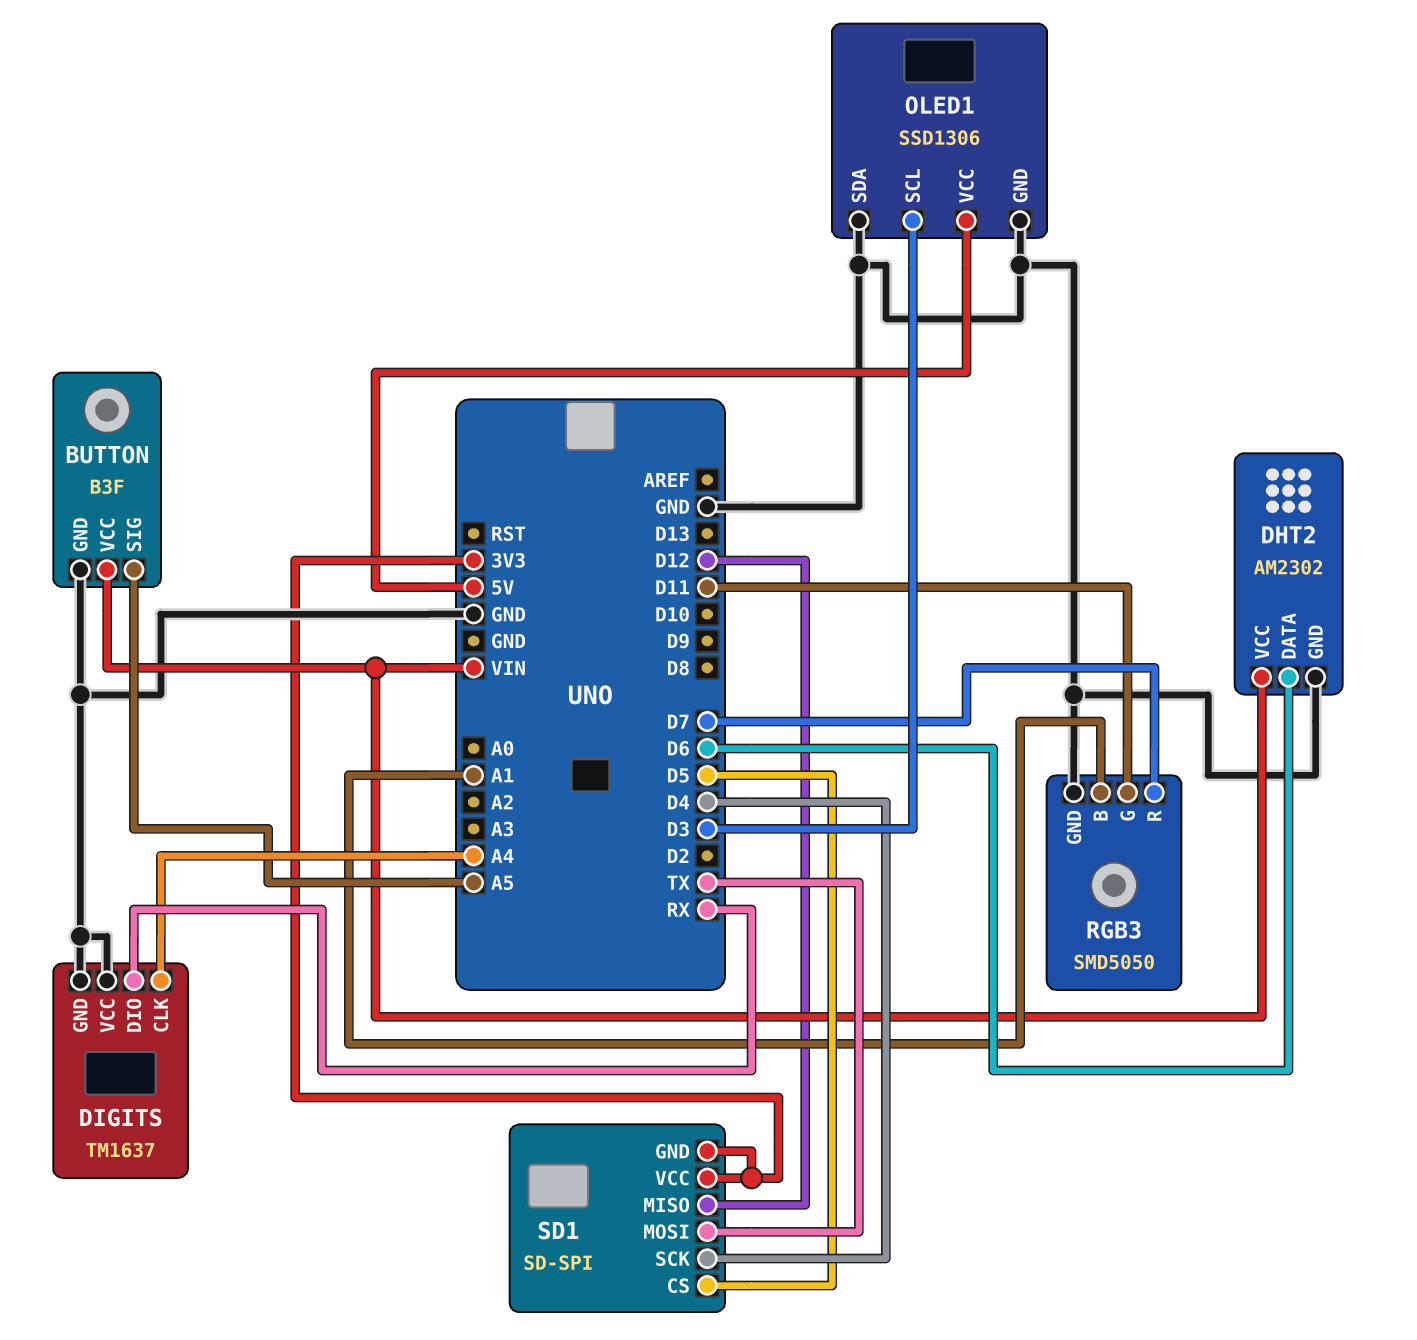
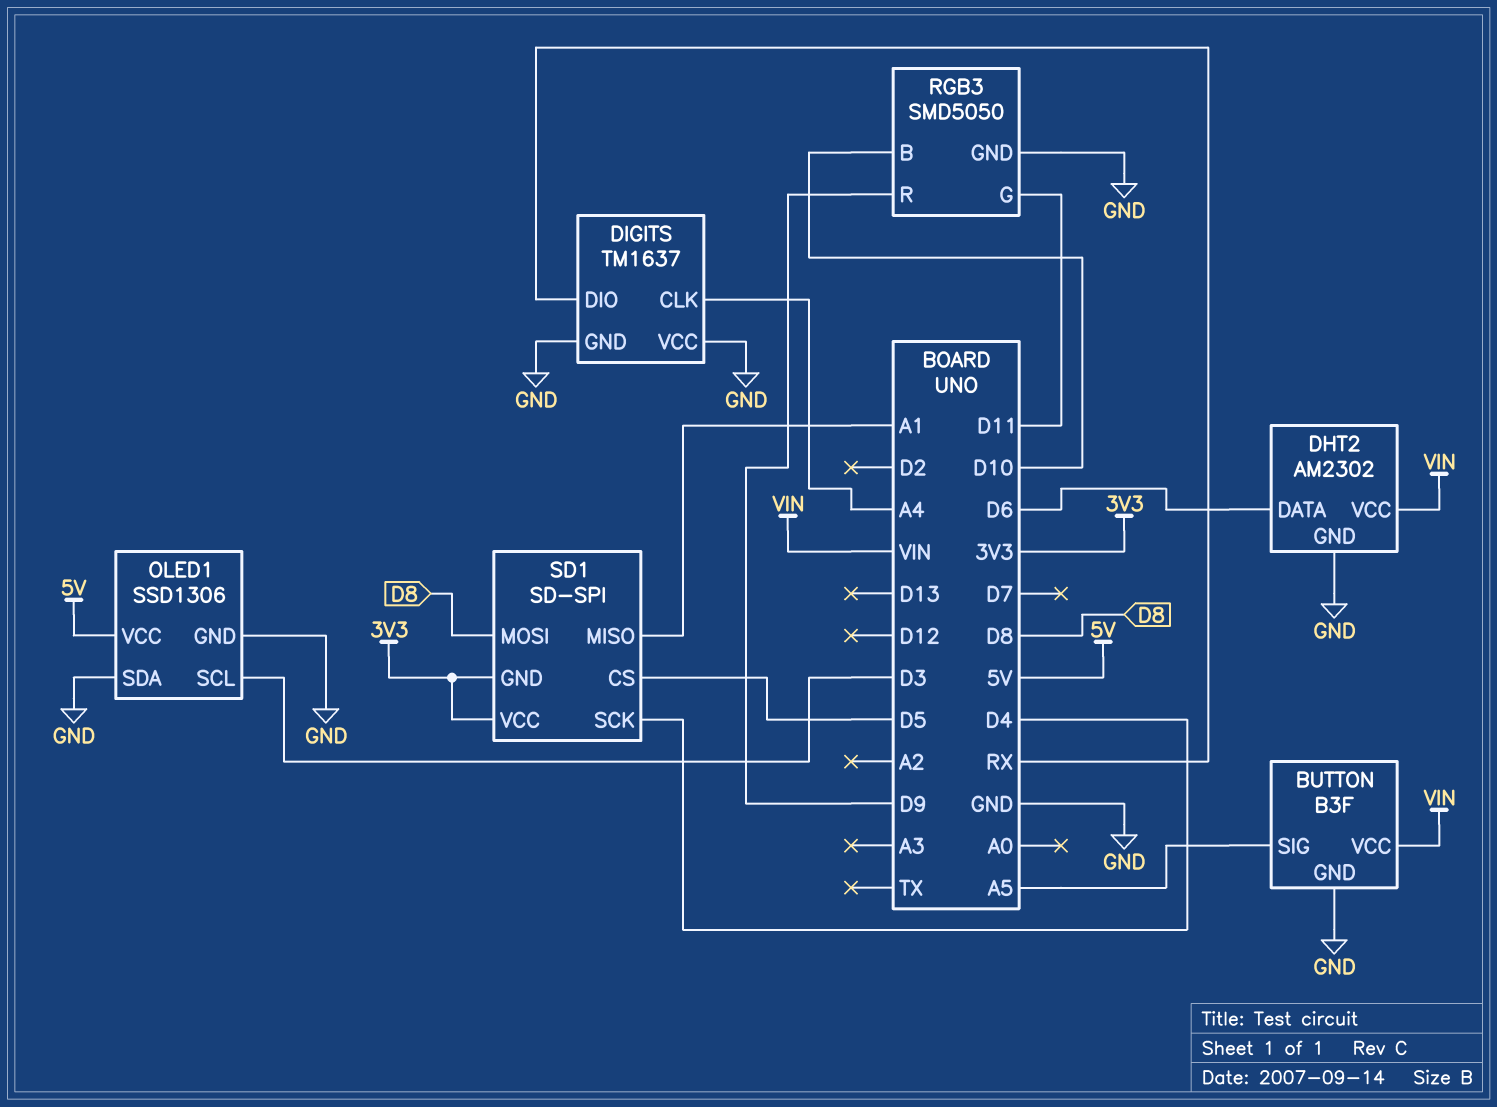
RGB3 pin B: A1 -> D10
RGB3 pin R: D7 -> D9
SD1 pin MISO: D12 -> A1
SD1 pin MOSI: TX -> D8

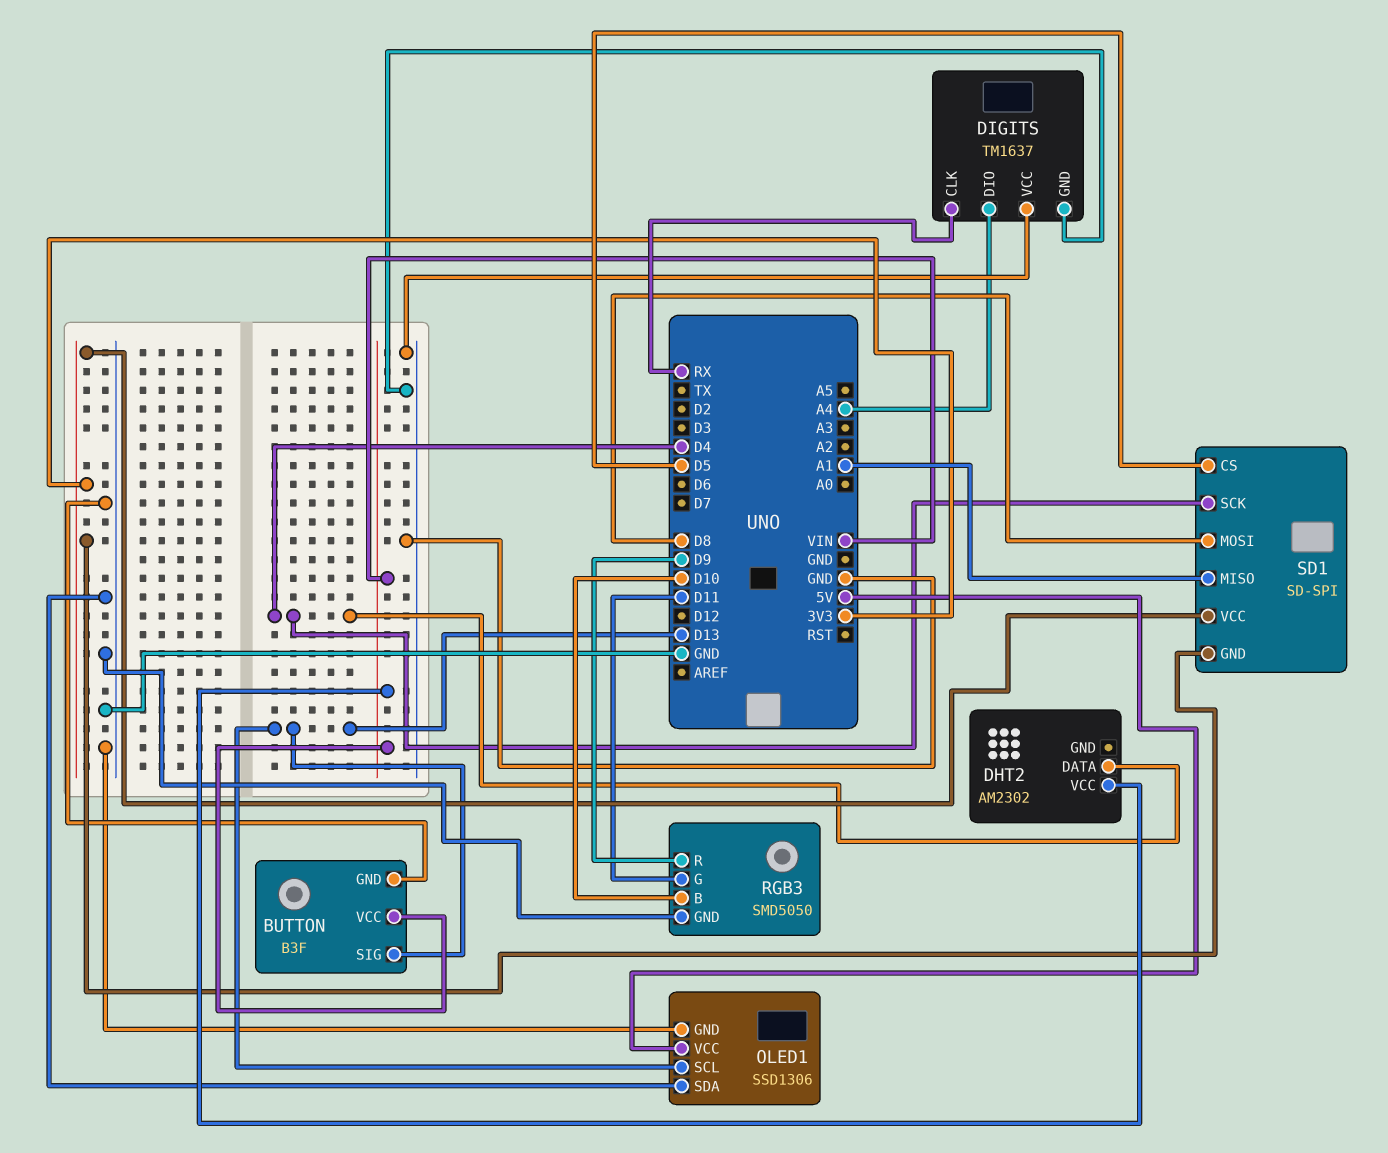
BUTTON pin SIG: A5 -> D13
DHT2 pin DATA: D6 -> D4
DHT2 pin GND: GND -> none
DIGITS pin CLK: A4 -> RX
DIGITS pin DIO: RX -> A4
OLED1 pin SCL: D3 -> D13

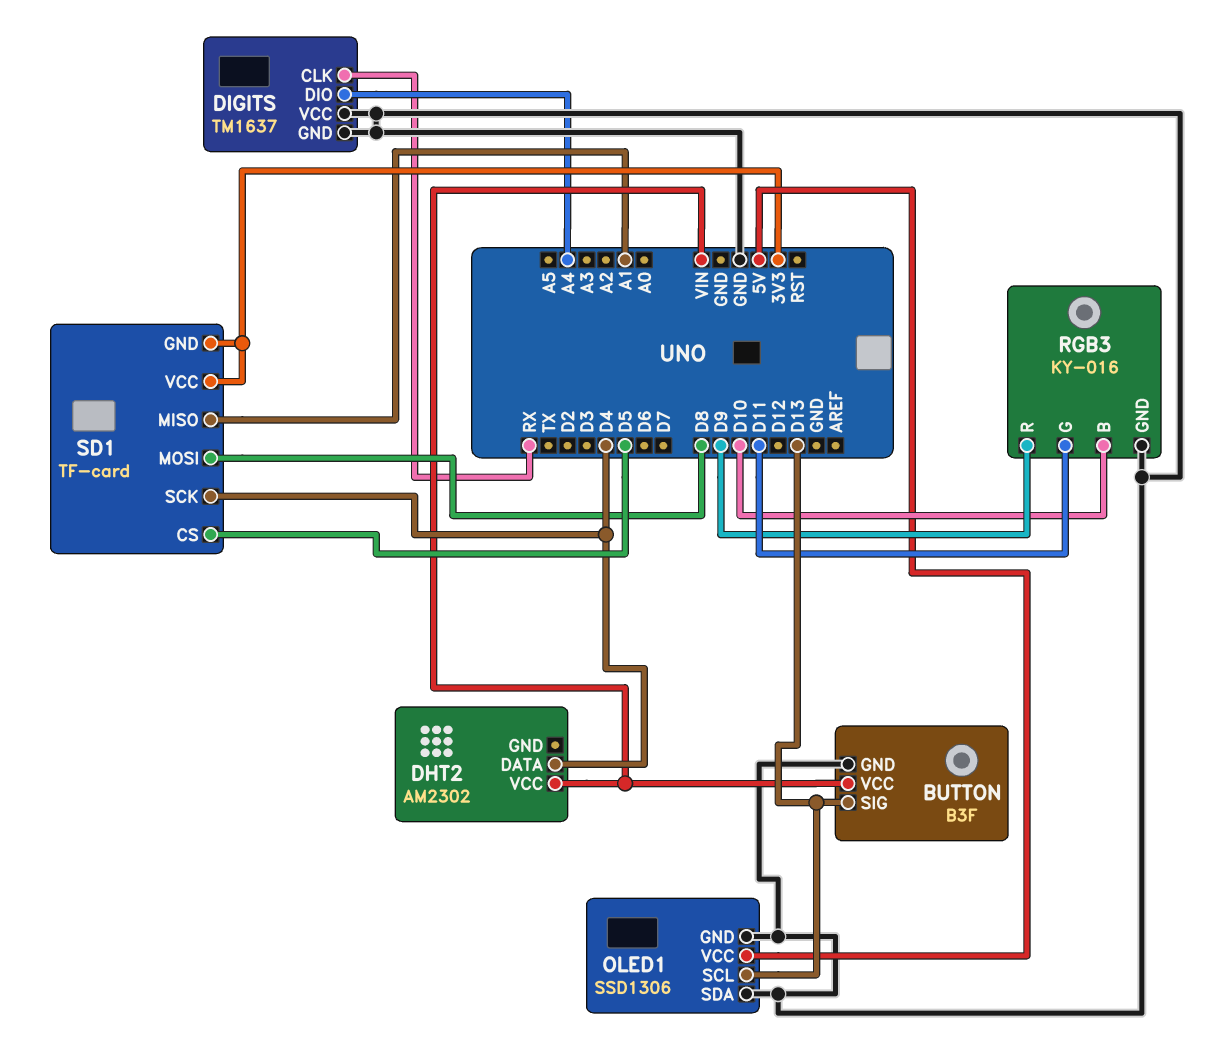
RGB3: SMD5050 -> KY-016
SD1: SD-SPI -> TF-card

